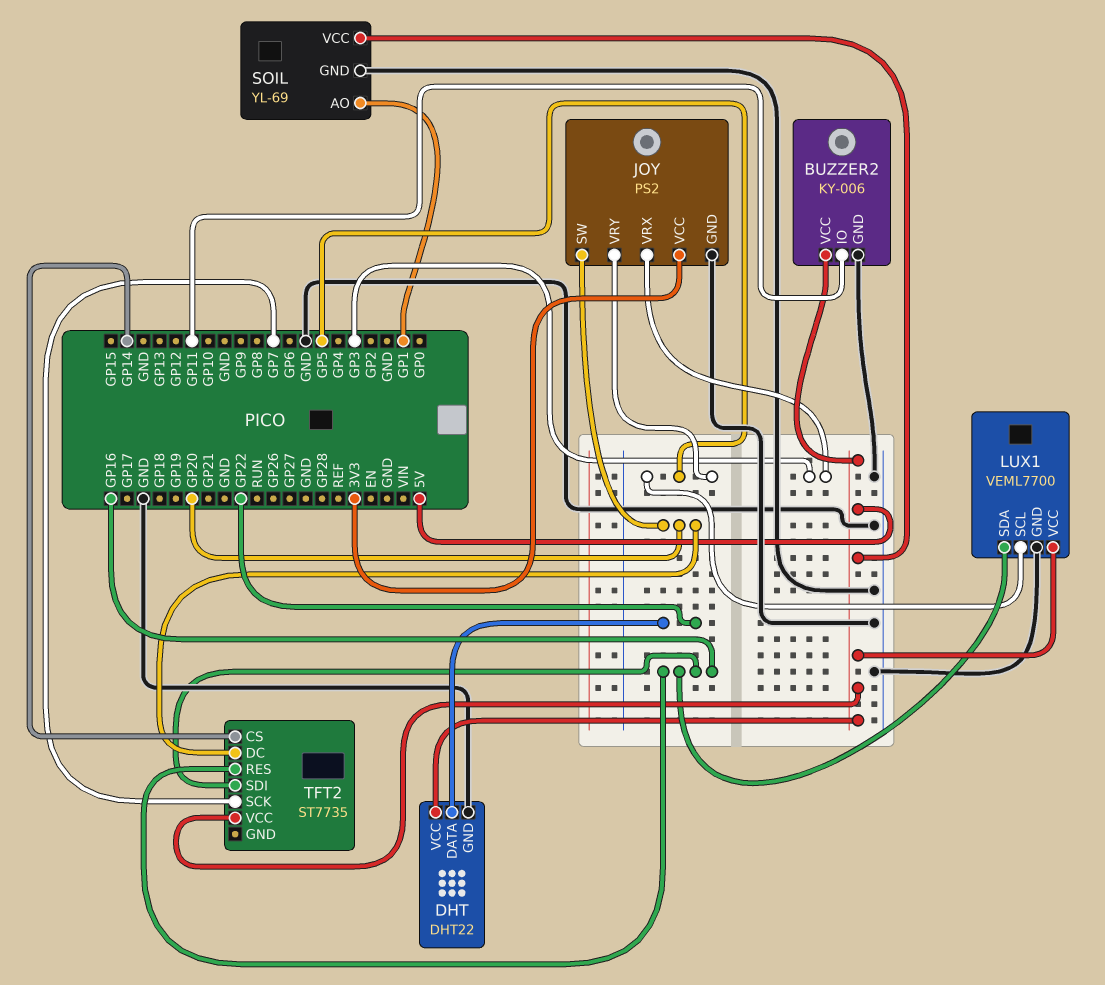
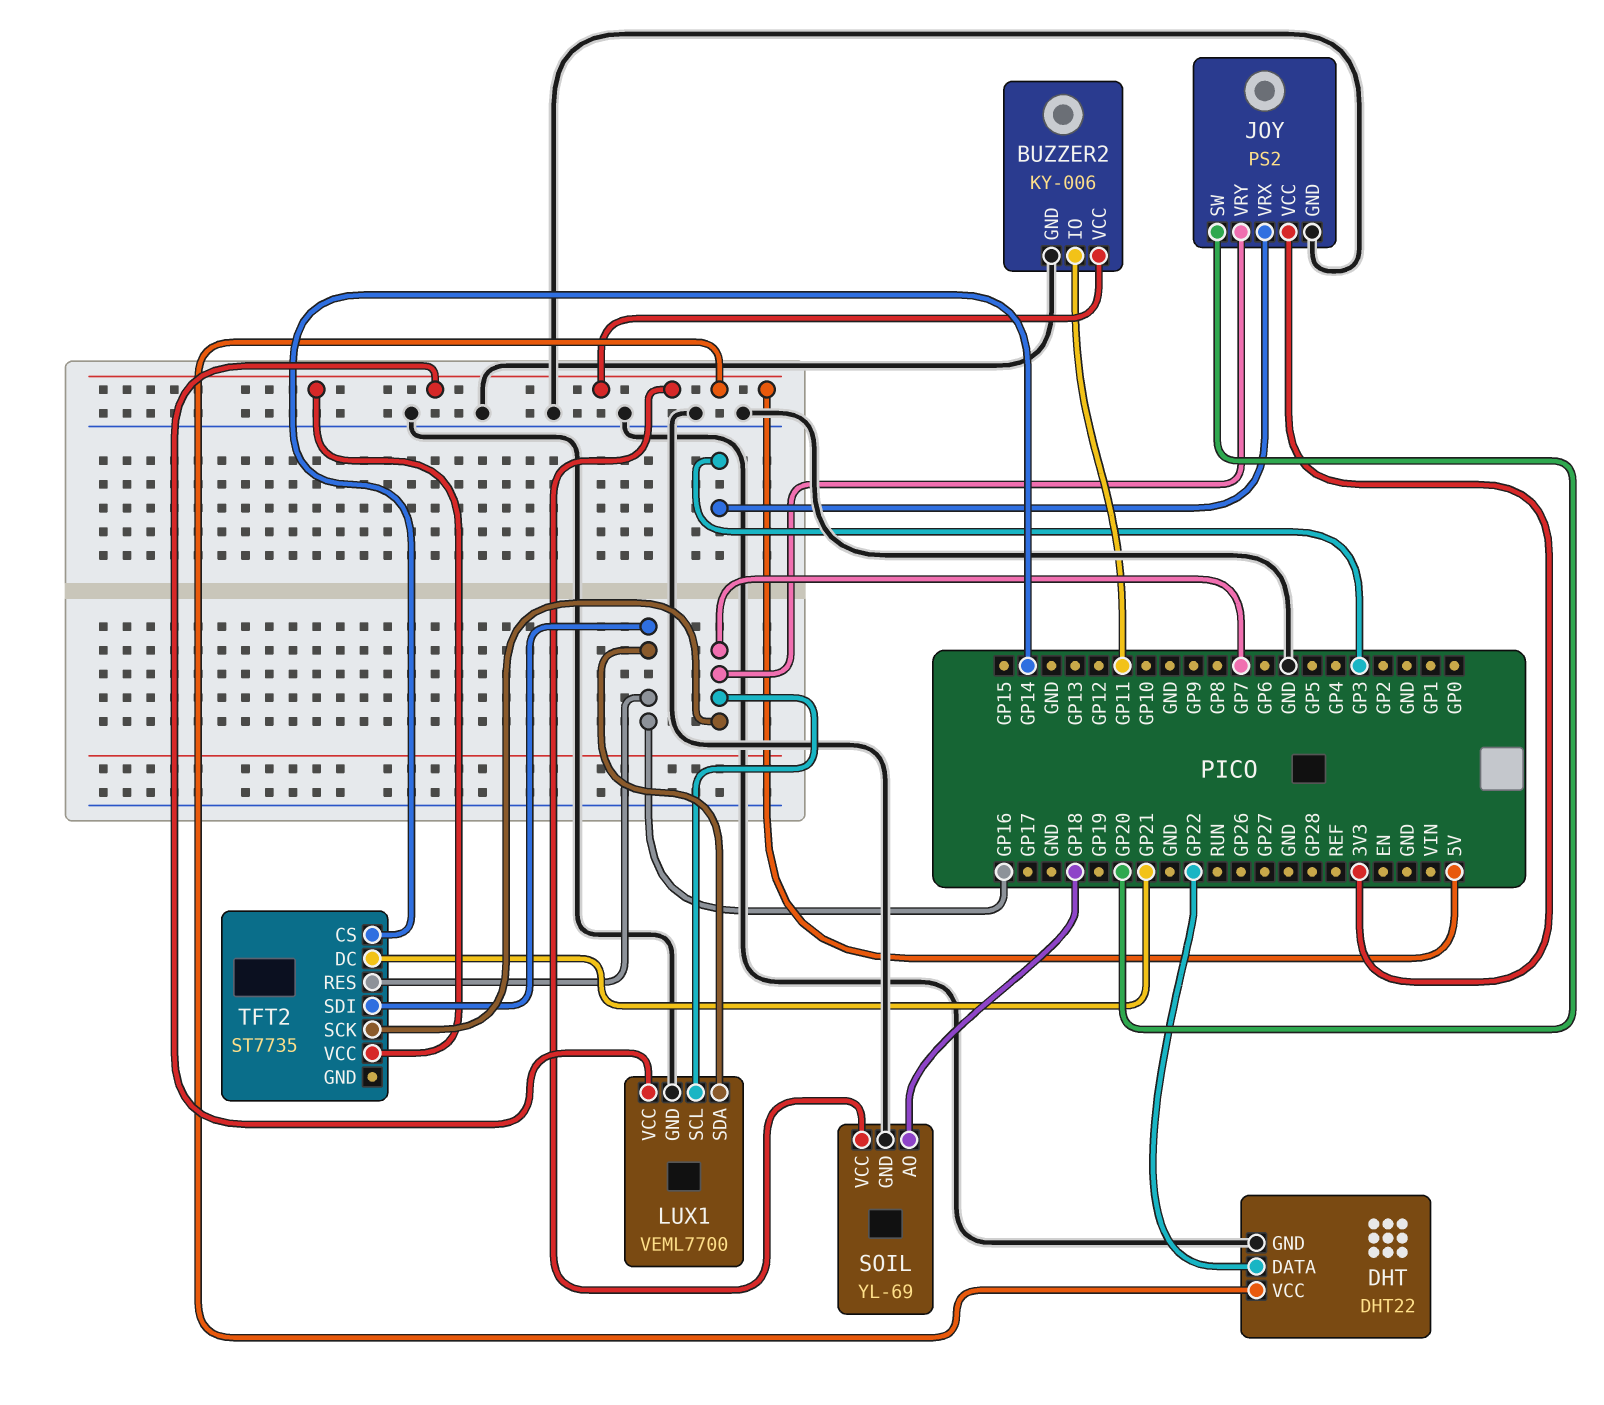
JOY pin VRY: GP5 -> GP7
LUX1 pin SCL: GP5 -> GP7
SOIL pin AO: GP1 -> GP18
TFT2 pin DC: GP20 -> GP21

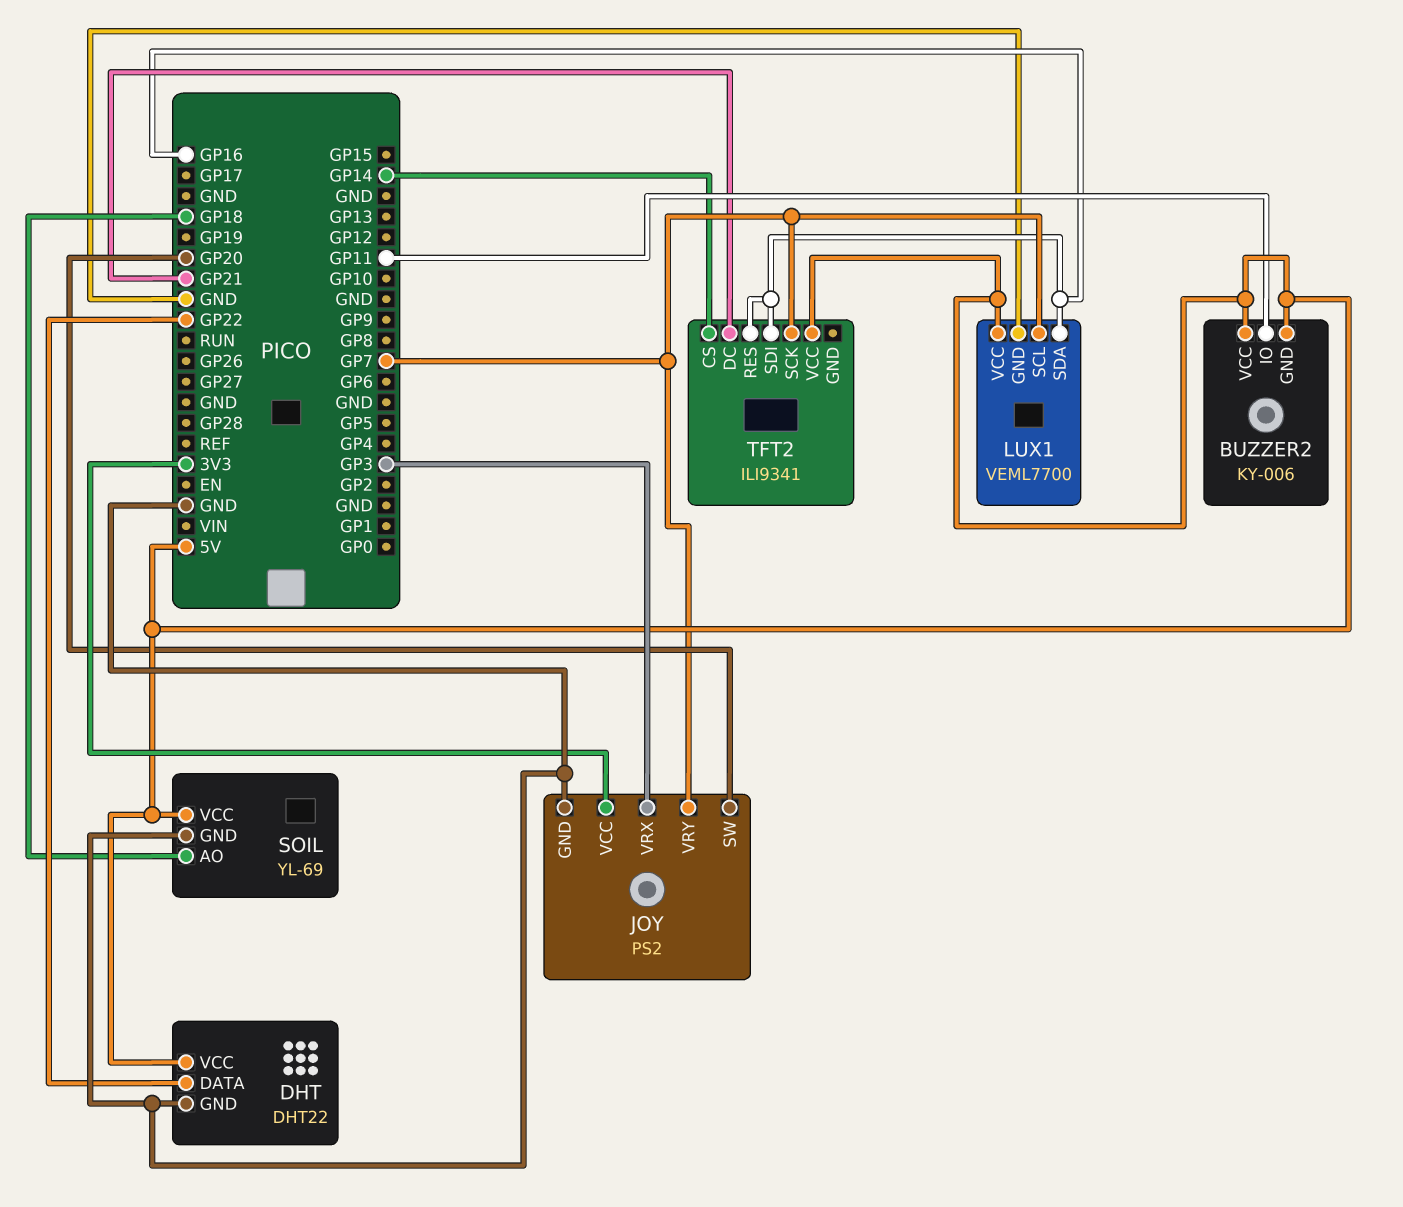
BUZZER2 pin GND: GND -> 5V
TFT2: ST7735 -> ILI9341

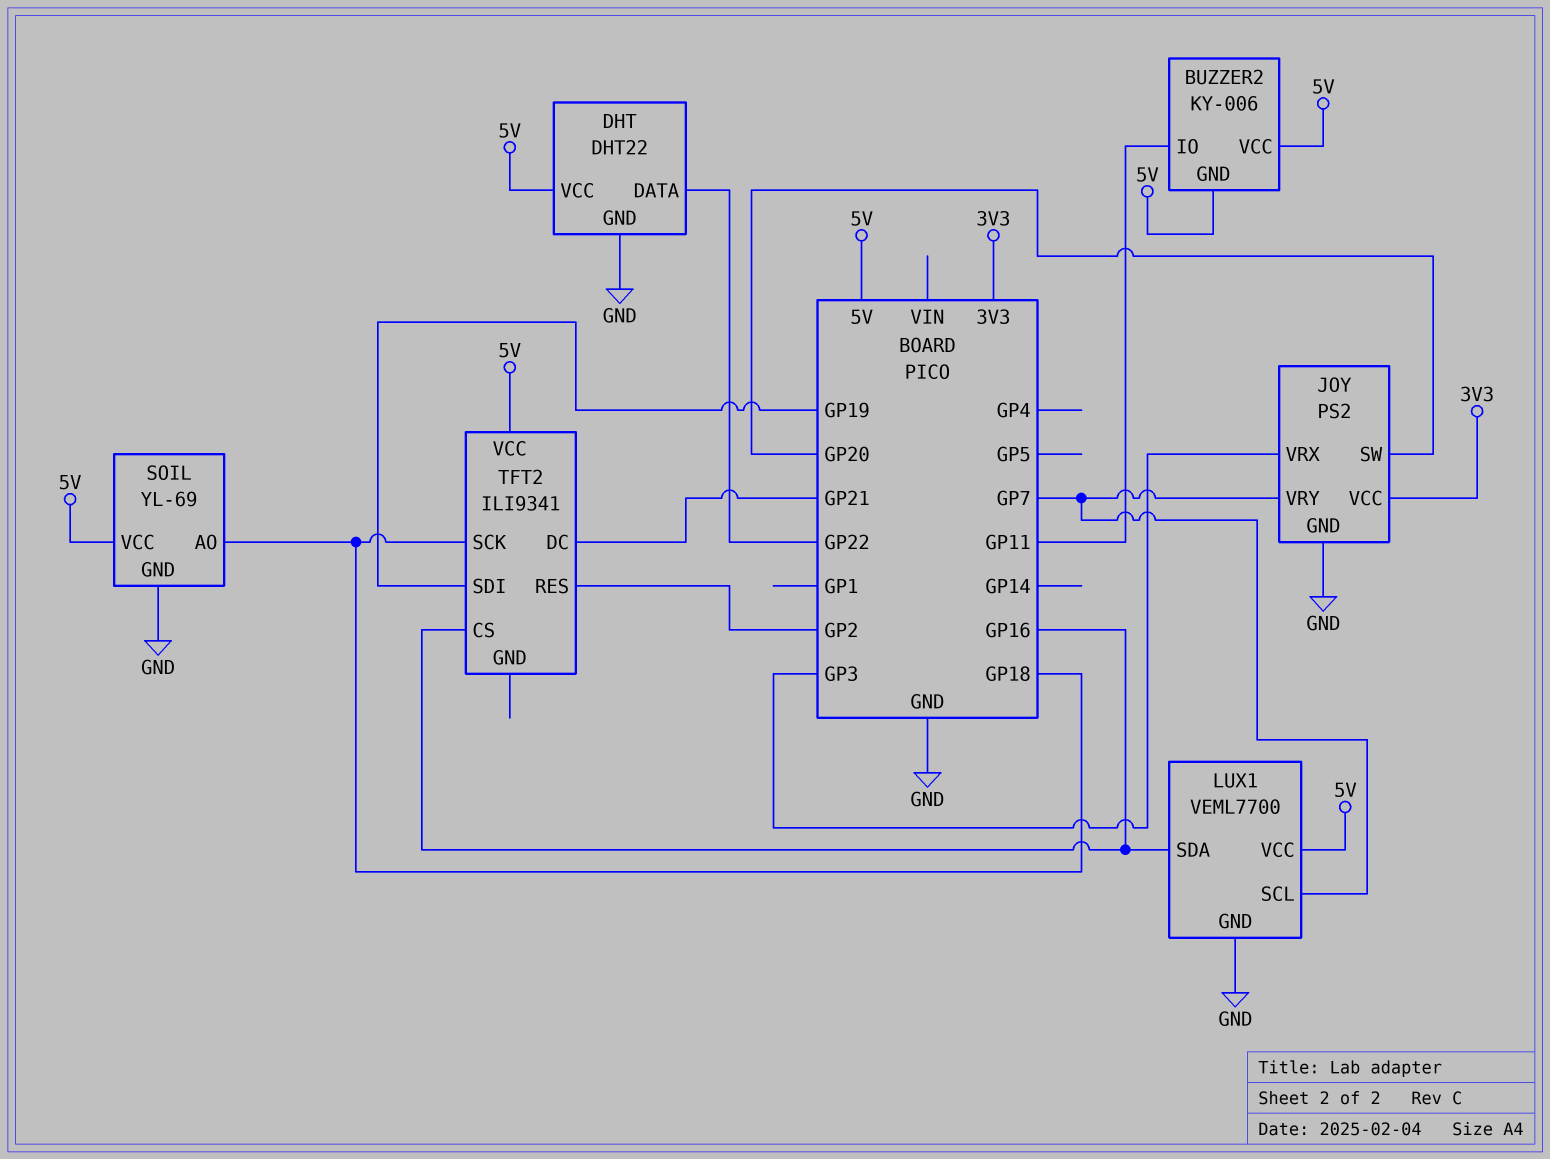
TFT2 pin CS: GP14 -> GP16
TFT2 pin RES: GP16 -> GP2
TFT2 pin SCK: GP7 -> GP18
TFT2 pin SDI: GP16 -> GP19

